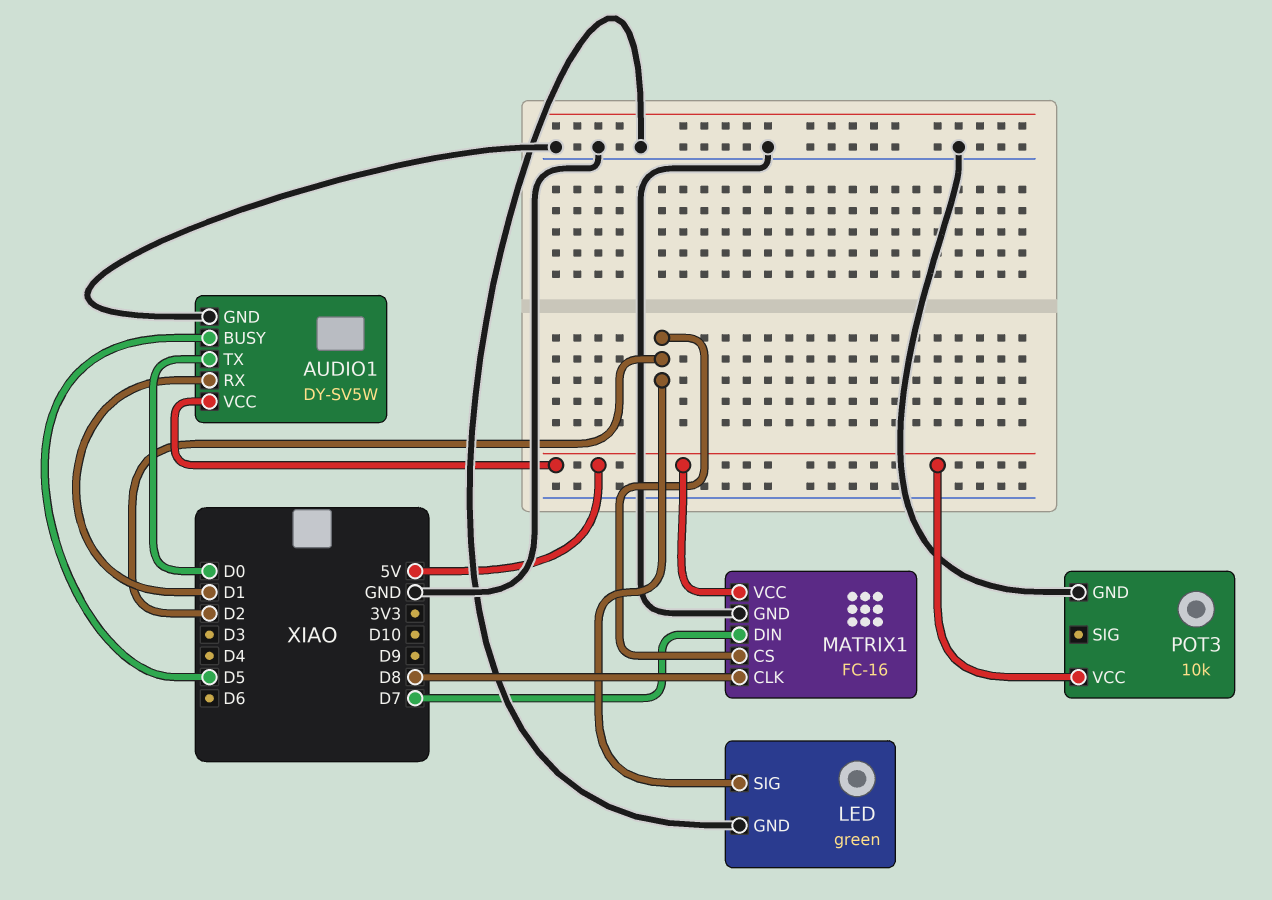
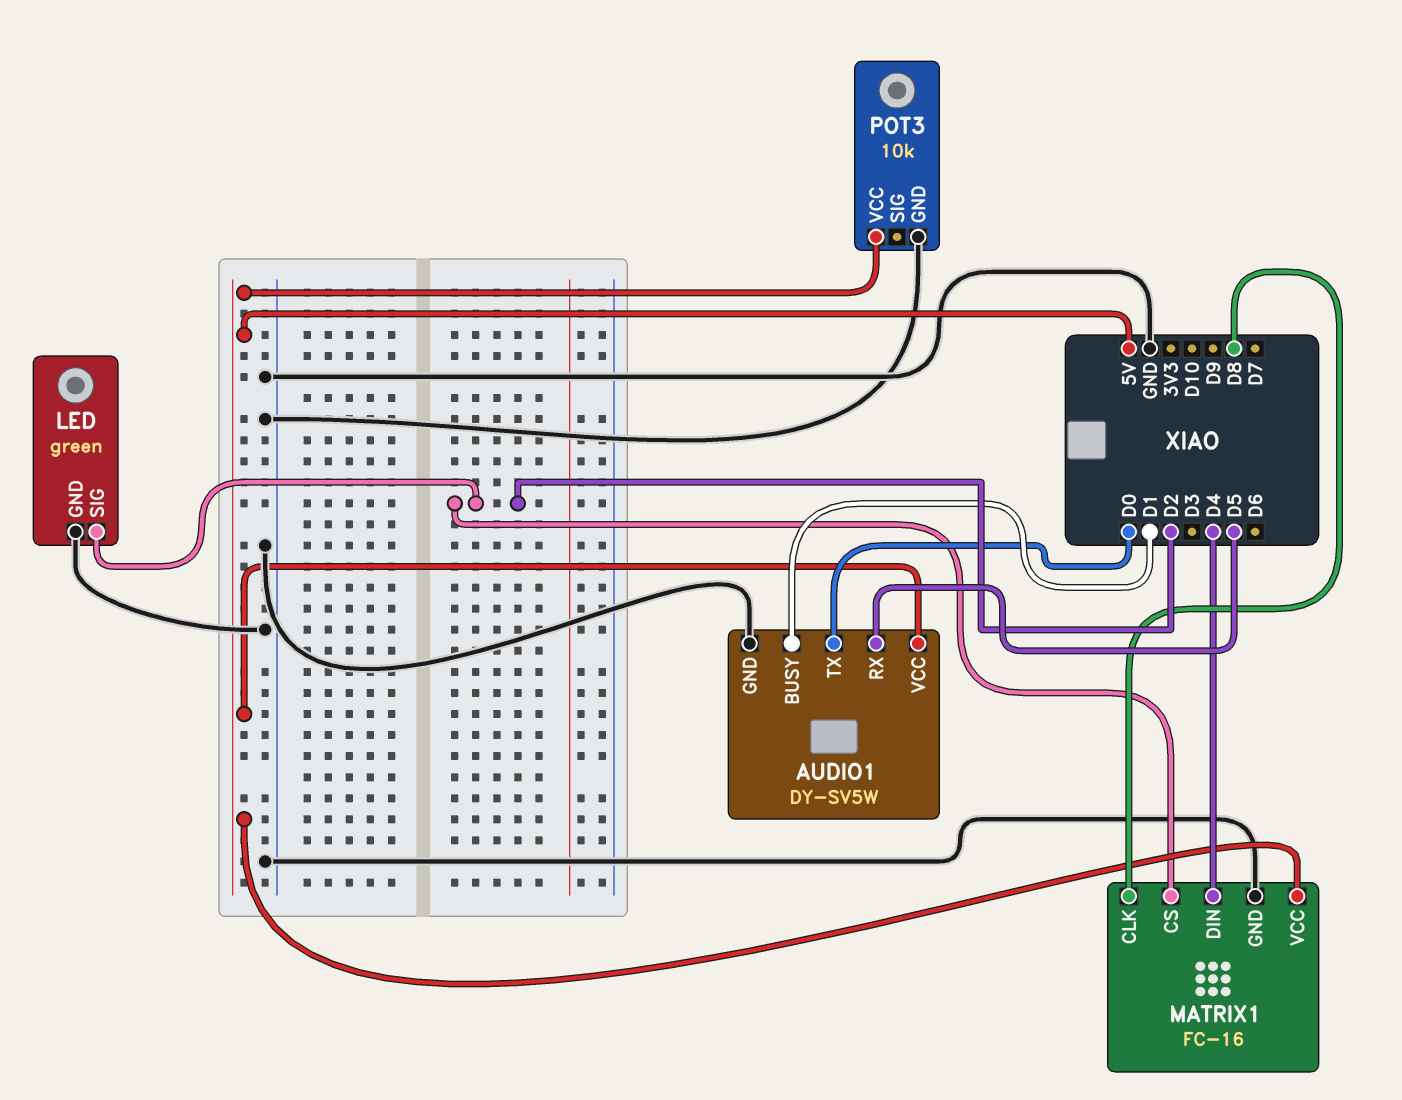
AUDIO1 pin BUSY: D5 -> D1
AUDIO1 pin RX: D1 -> D5
MATRIX1 pin DIN: D7 -> D4

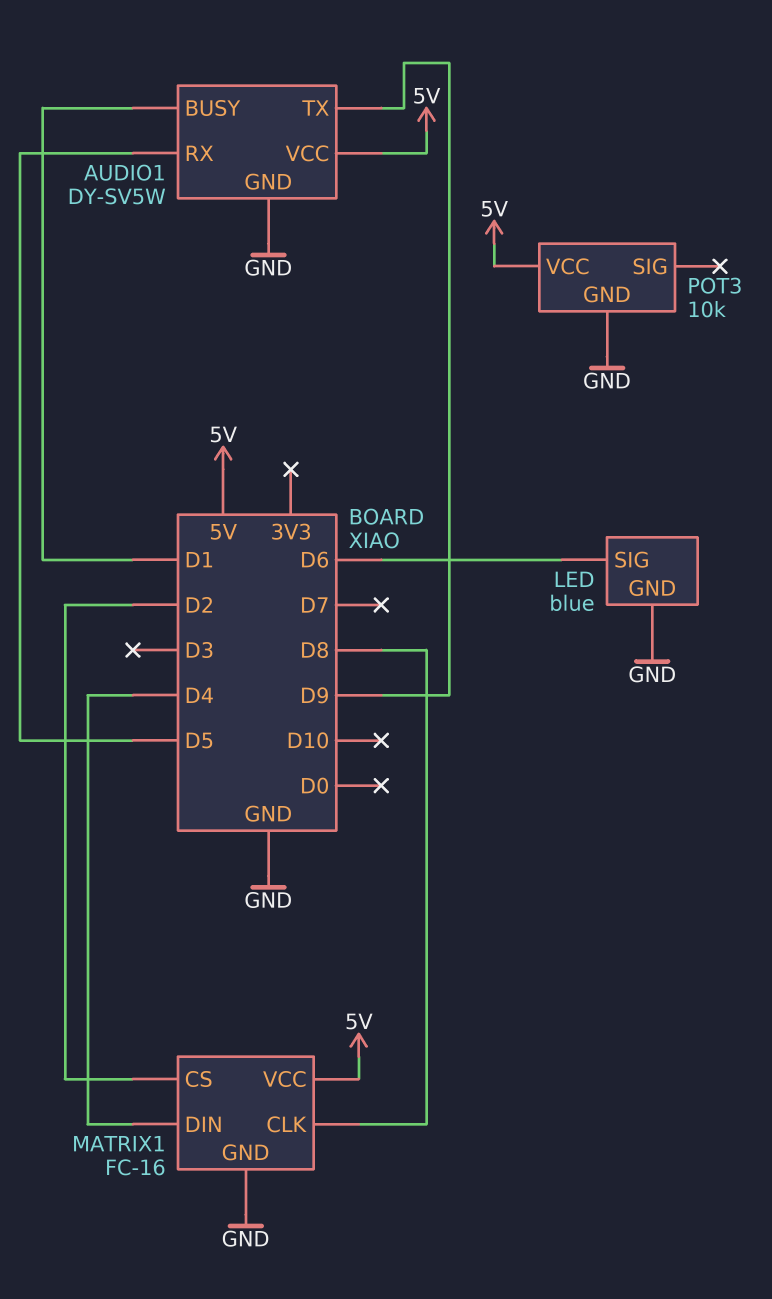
AUDIO1 pin TX: D0 -> D9
LED: green -> blue
LED pin SIG: D2 -> D6

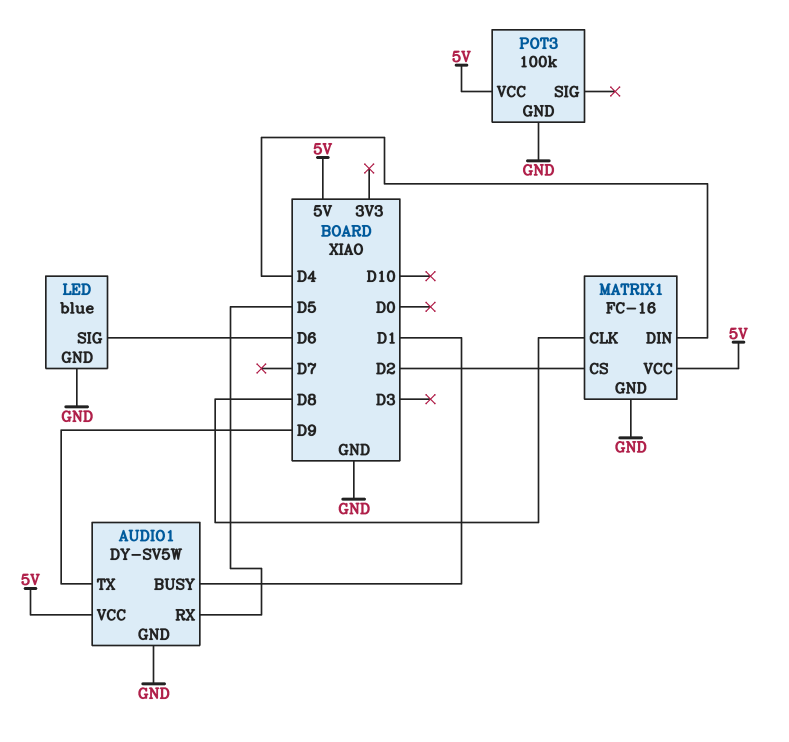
POT3: 10k -> 100k

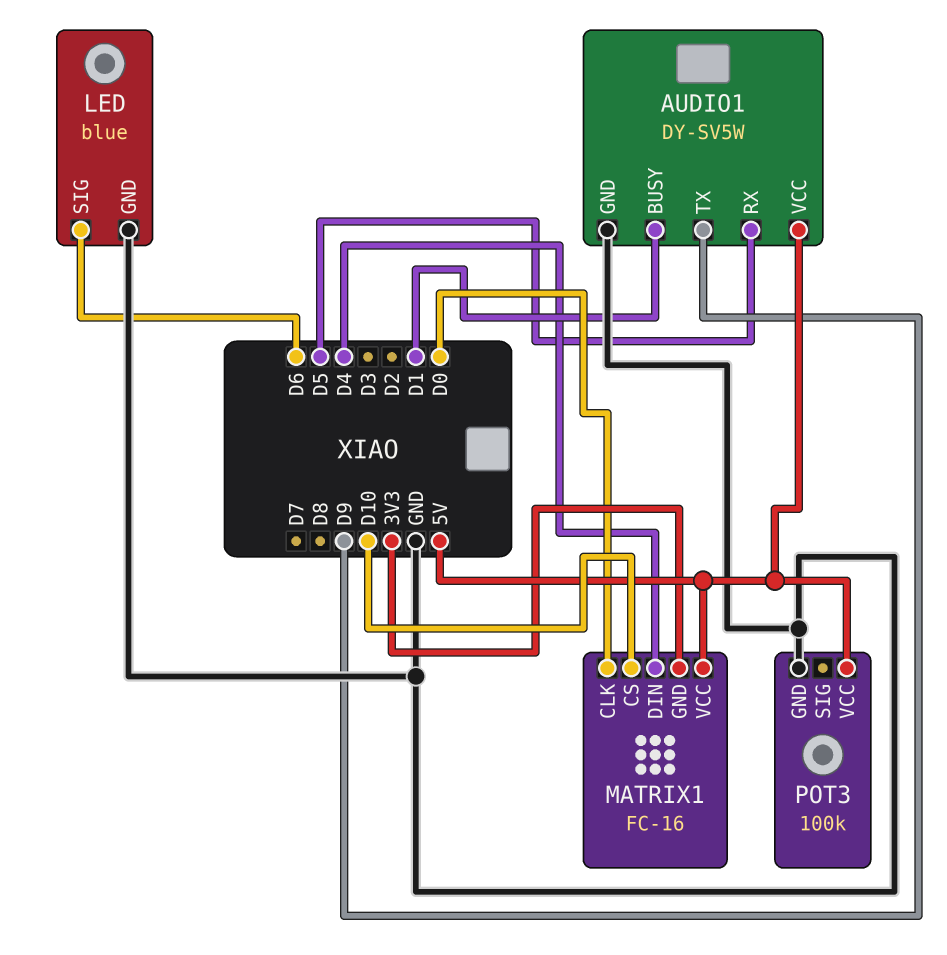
MATRIX1 pin CLK: D8 -> D0
MATRIX1 pin CS: D2 -> D10
MATRIX1 pin GND: GND -> 3V3

